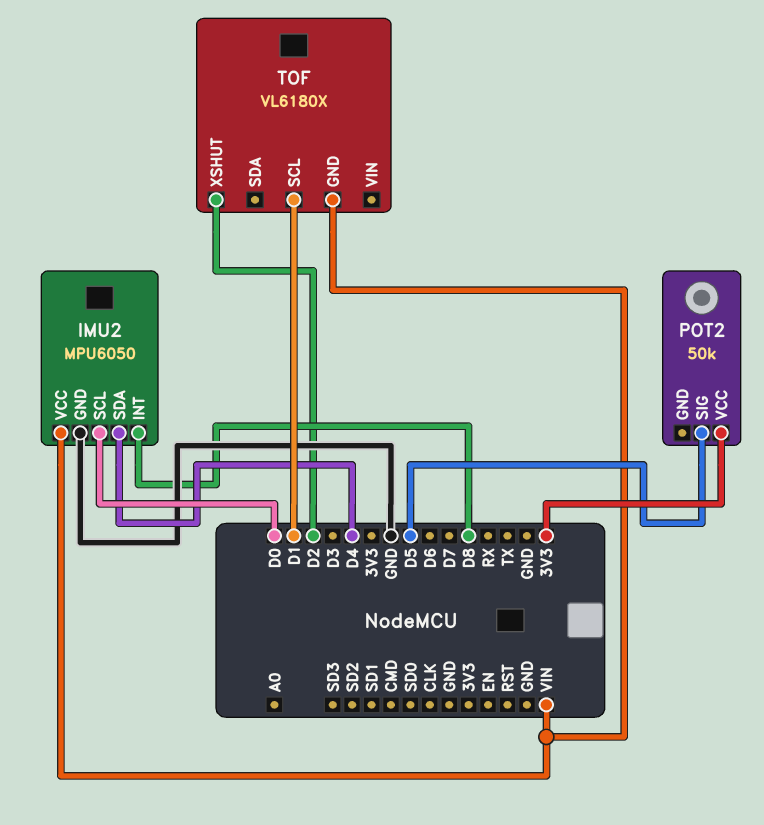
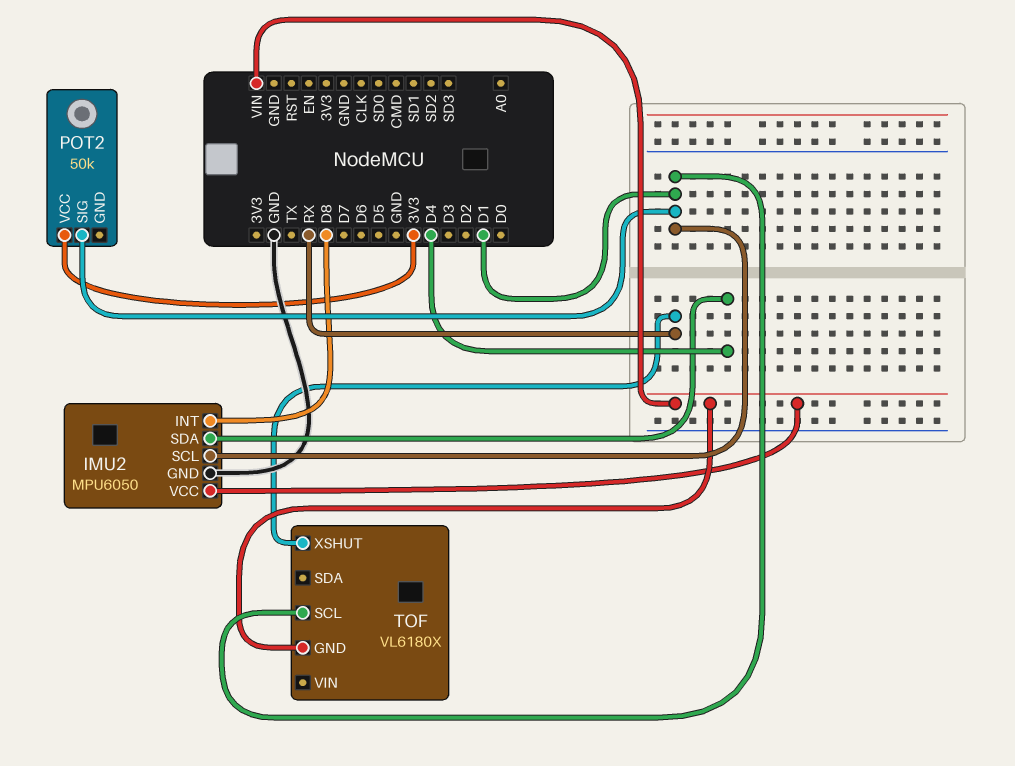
IMU2 pin SCL: D0 -> D1
POT2 pin SIG: D5 -> D1
TOF pin XSHUT: D2 -> RX

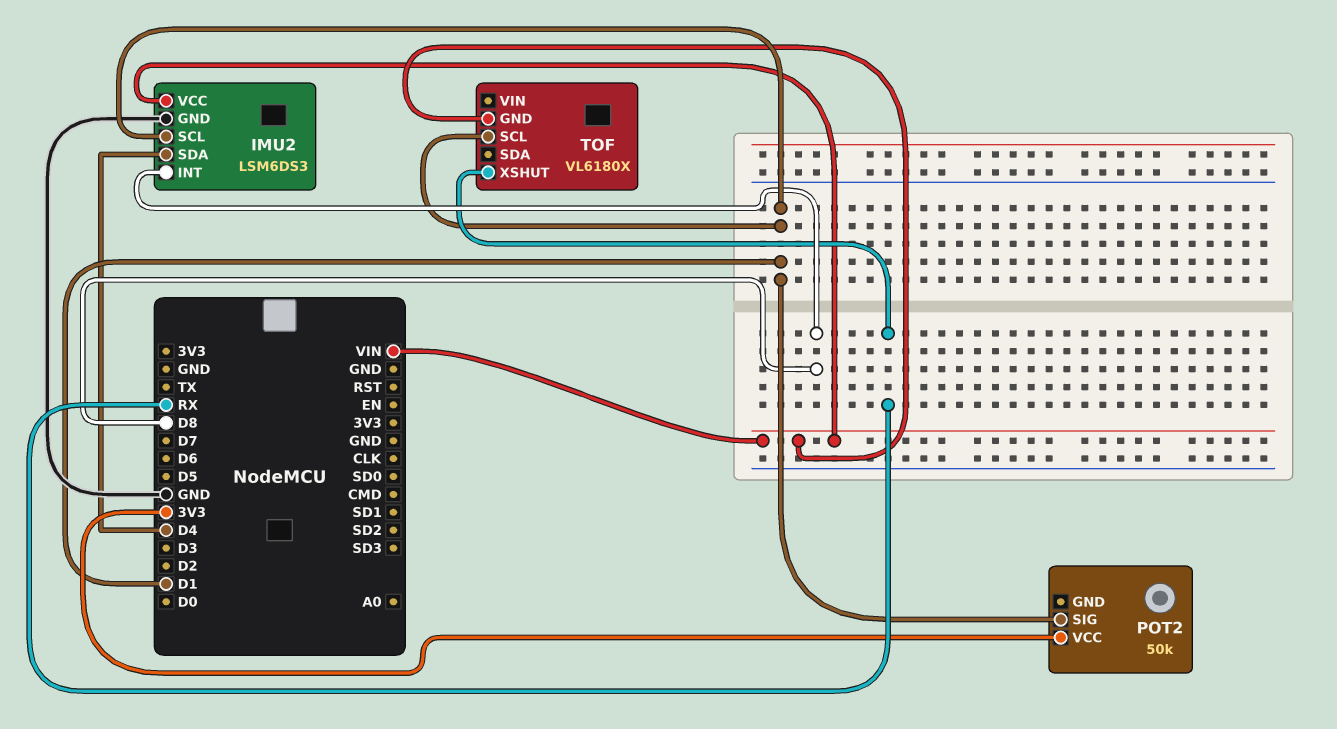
IMU2: MPU6050 -> LSM6DS3

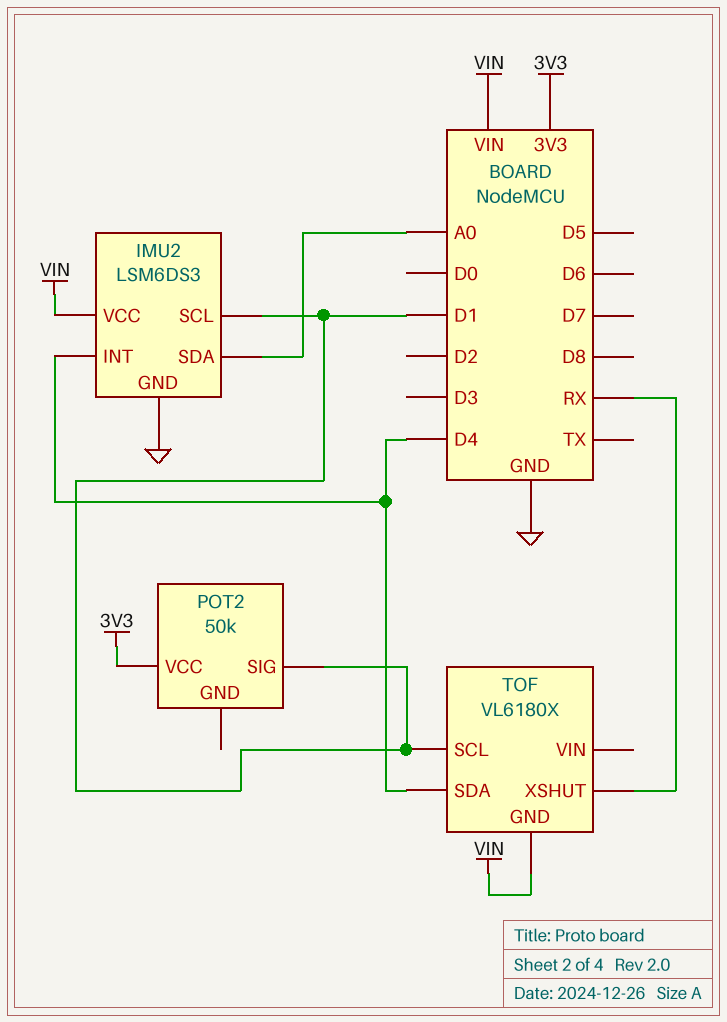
IMU2 pin INT: D8 -> D4
IMU2 pin SDA: D4 -> A0
TOF pin SDA: none -> D4

